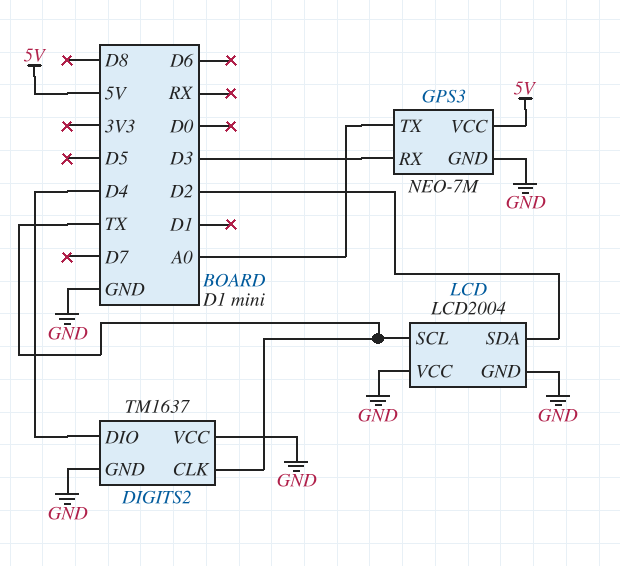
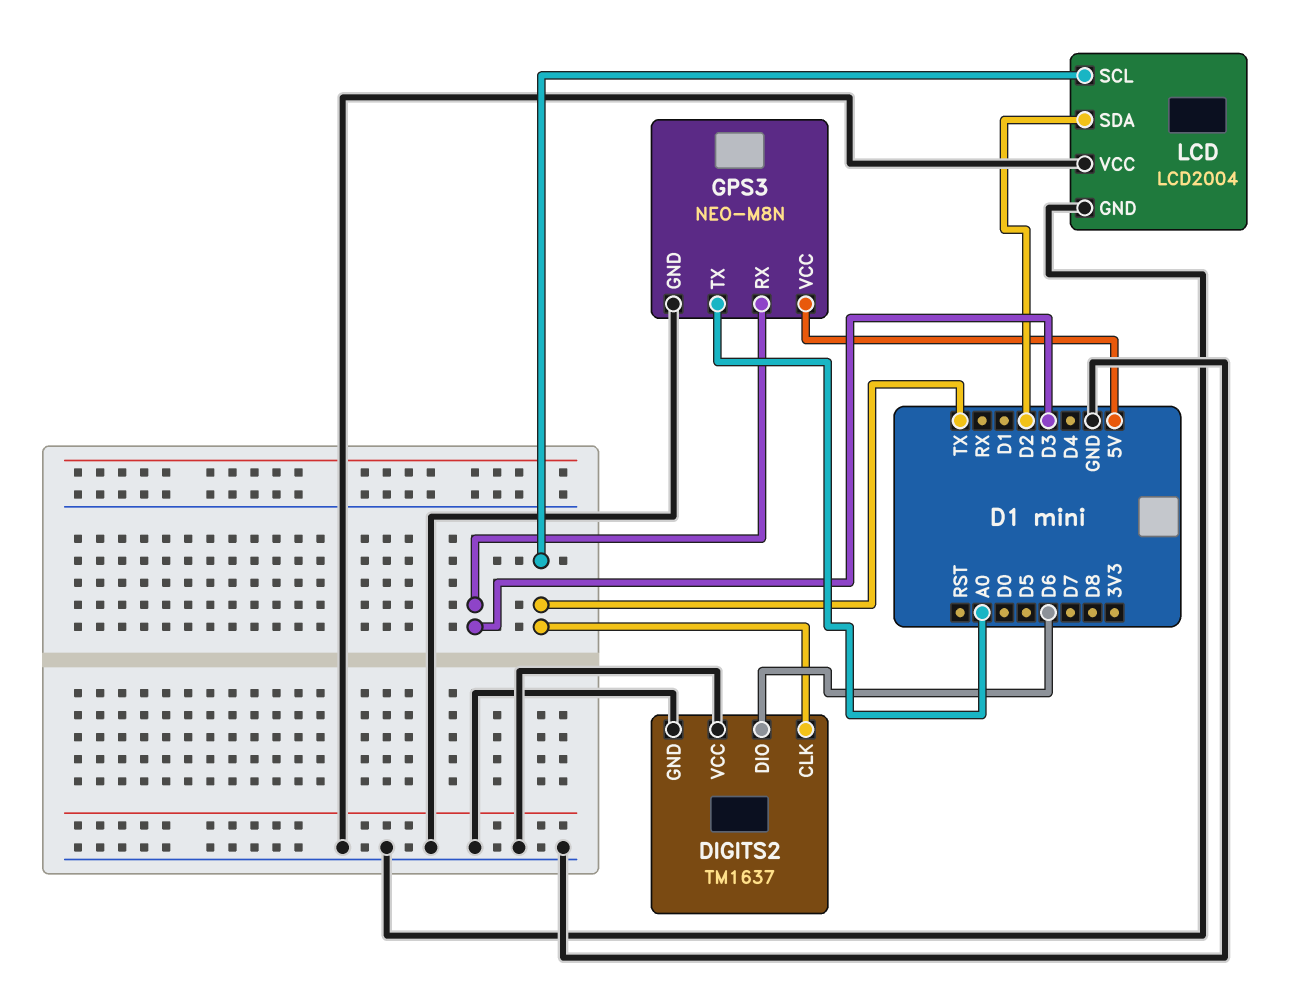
DIGITS2 pin DIO: D4 -> D6
GPS3: NEO-7M -> NEO-M8N

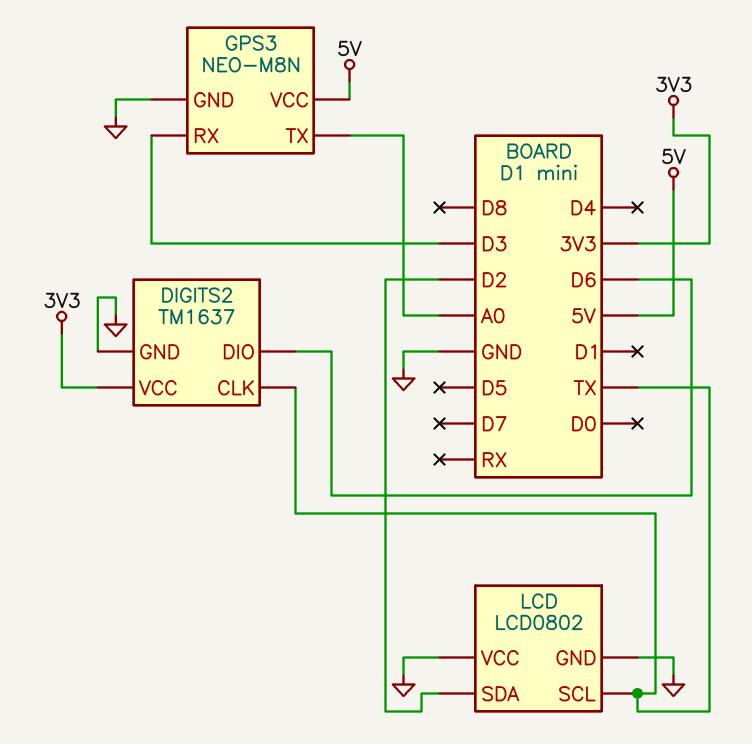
DIGITS2 pin VCC: GND -> 3V3
LCD: LCD2004 -> LCD0802

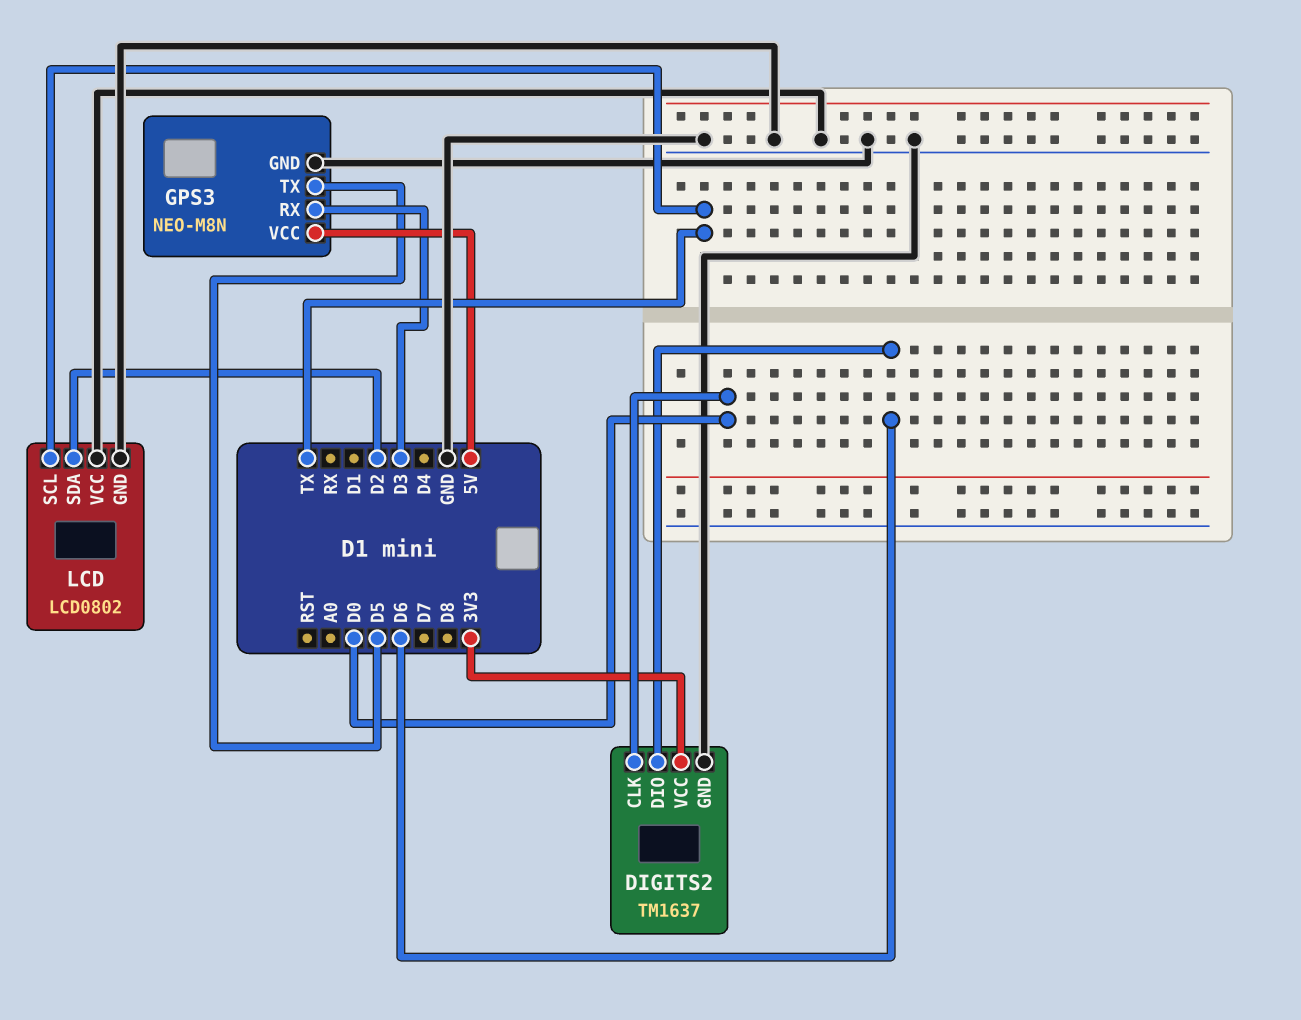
DIGITS2 pin CLK: TX -> D0
GPS3 pin TX: A0 -> D5

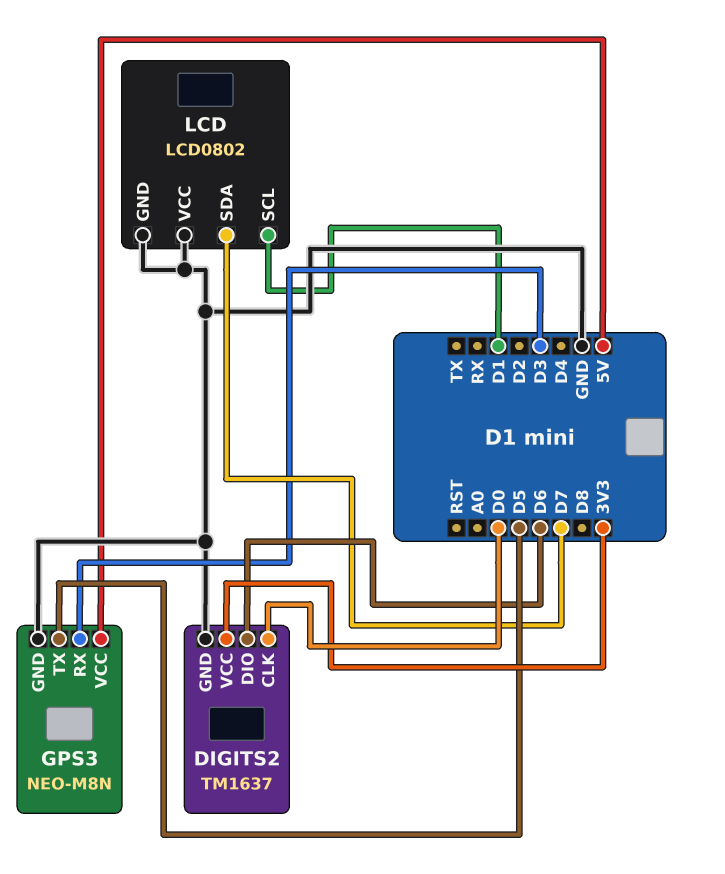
LCD pin SCL: TX -> D1
LCD pin SDA: D2 -> D7

